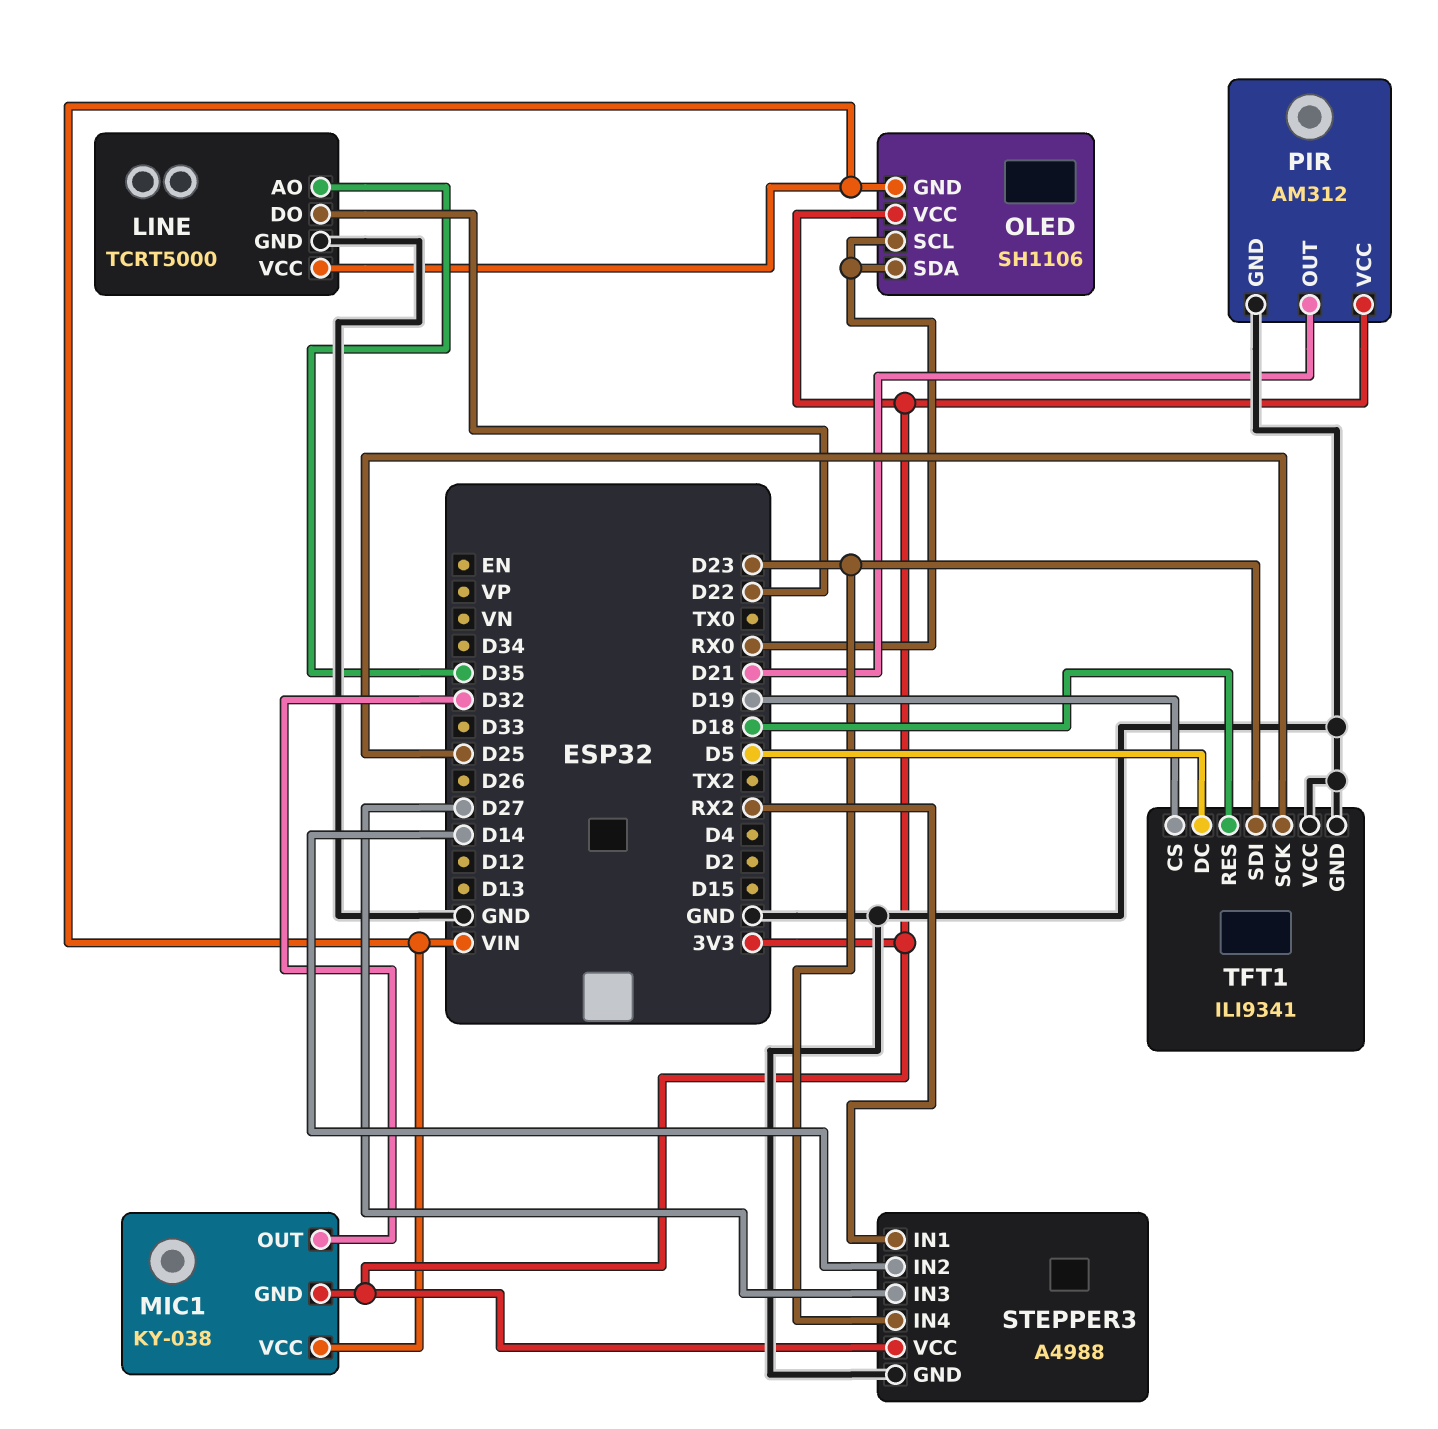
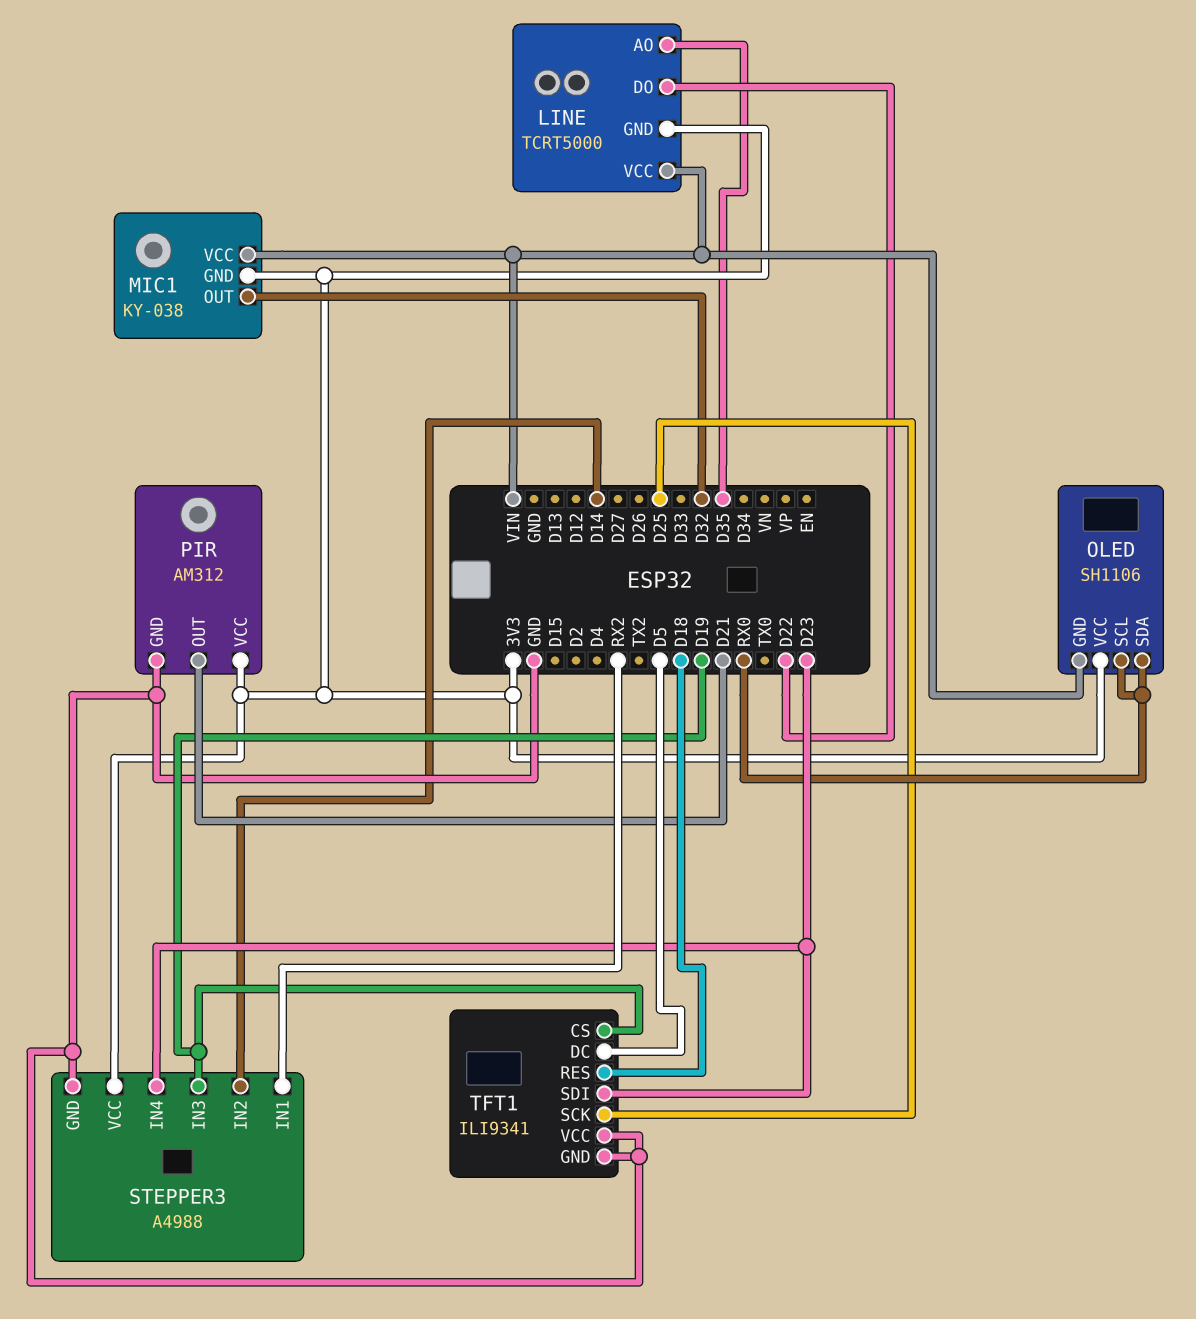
LINE pin GND: GND -> 3V3
STEPPER3 pin IN3: D27 -> D19

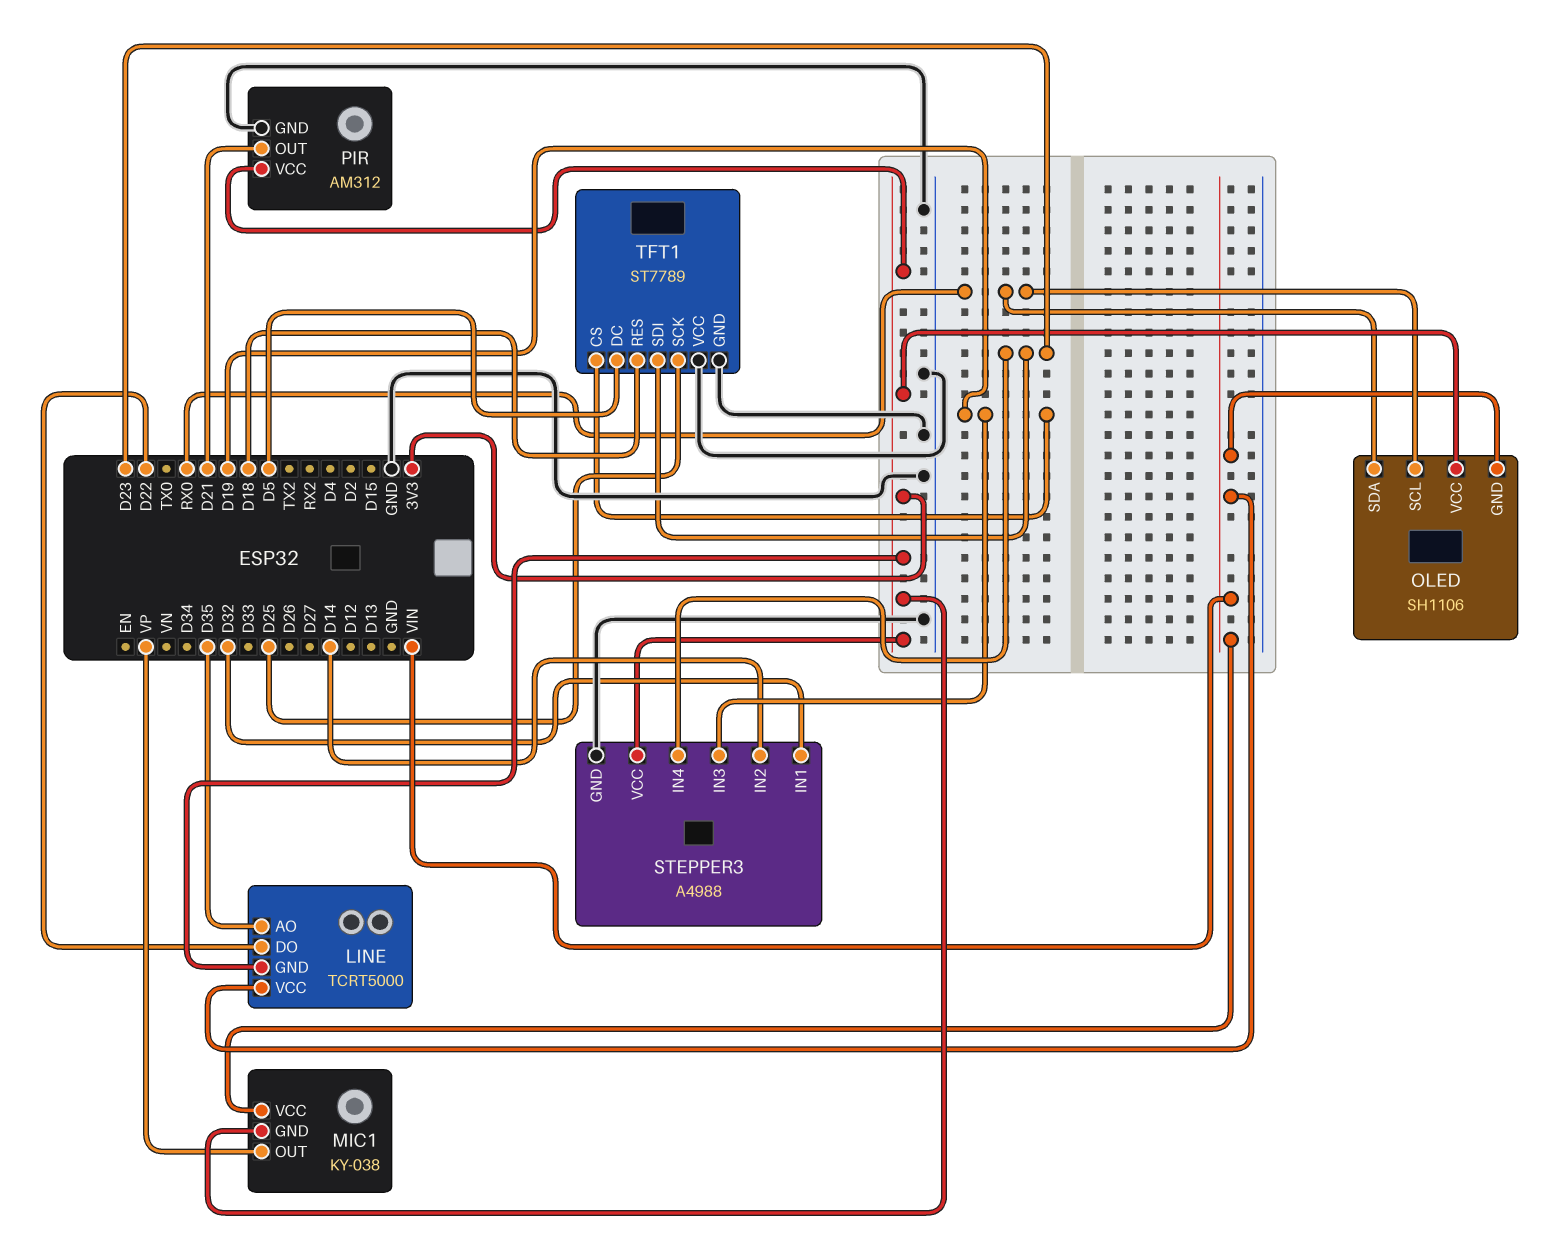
MIC1 pin OUT: D32 -> VP
STEPPER3 pin IN1: RX2 -> D32
TFT1: ILI9341 -> ST7789

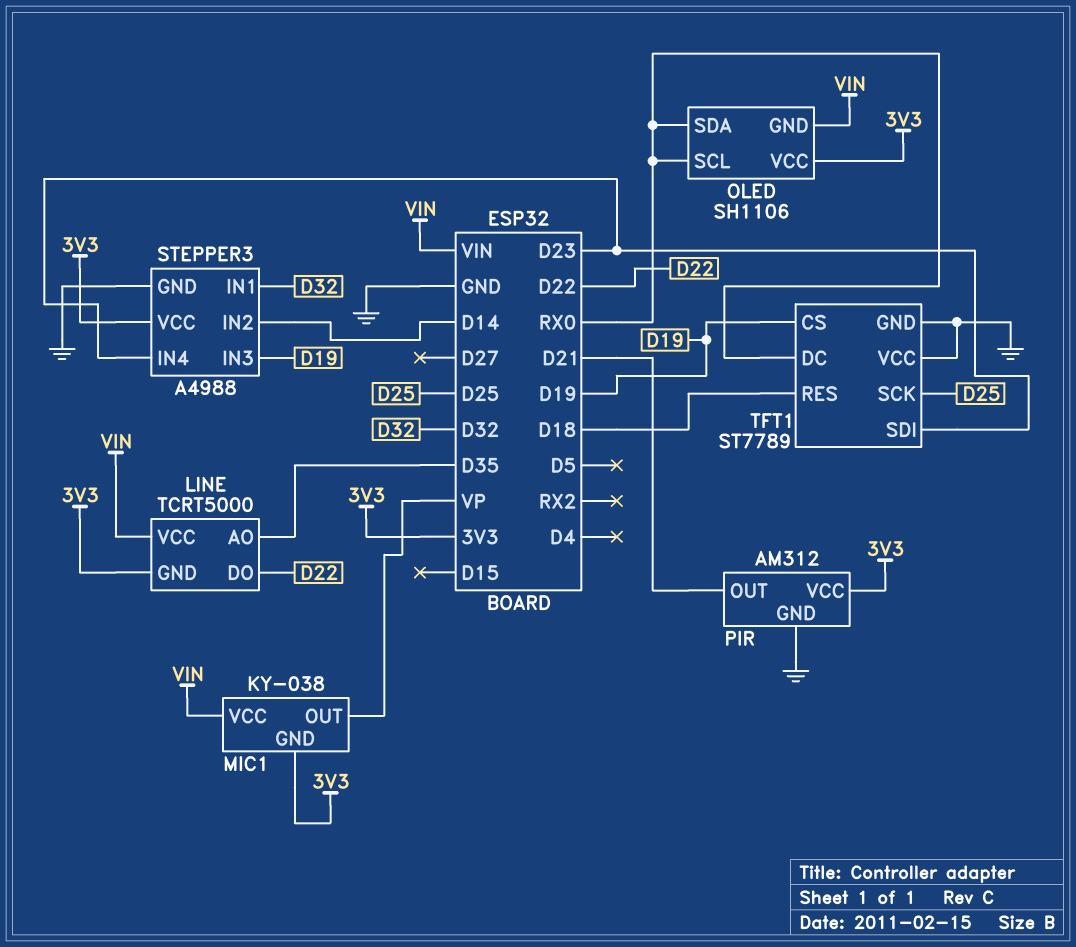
TFT1 pin DC: D5 -> RX0

